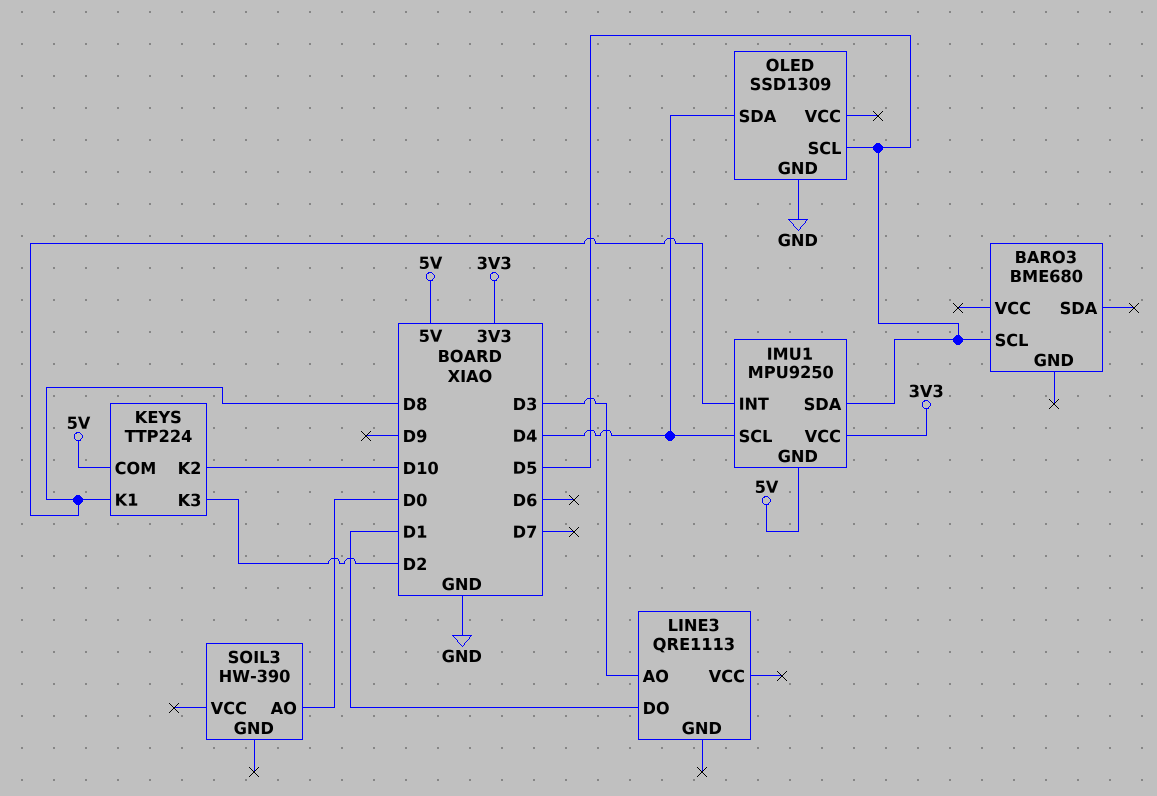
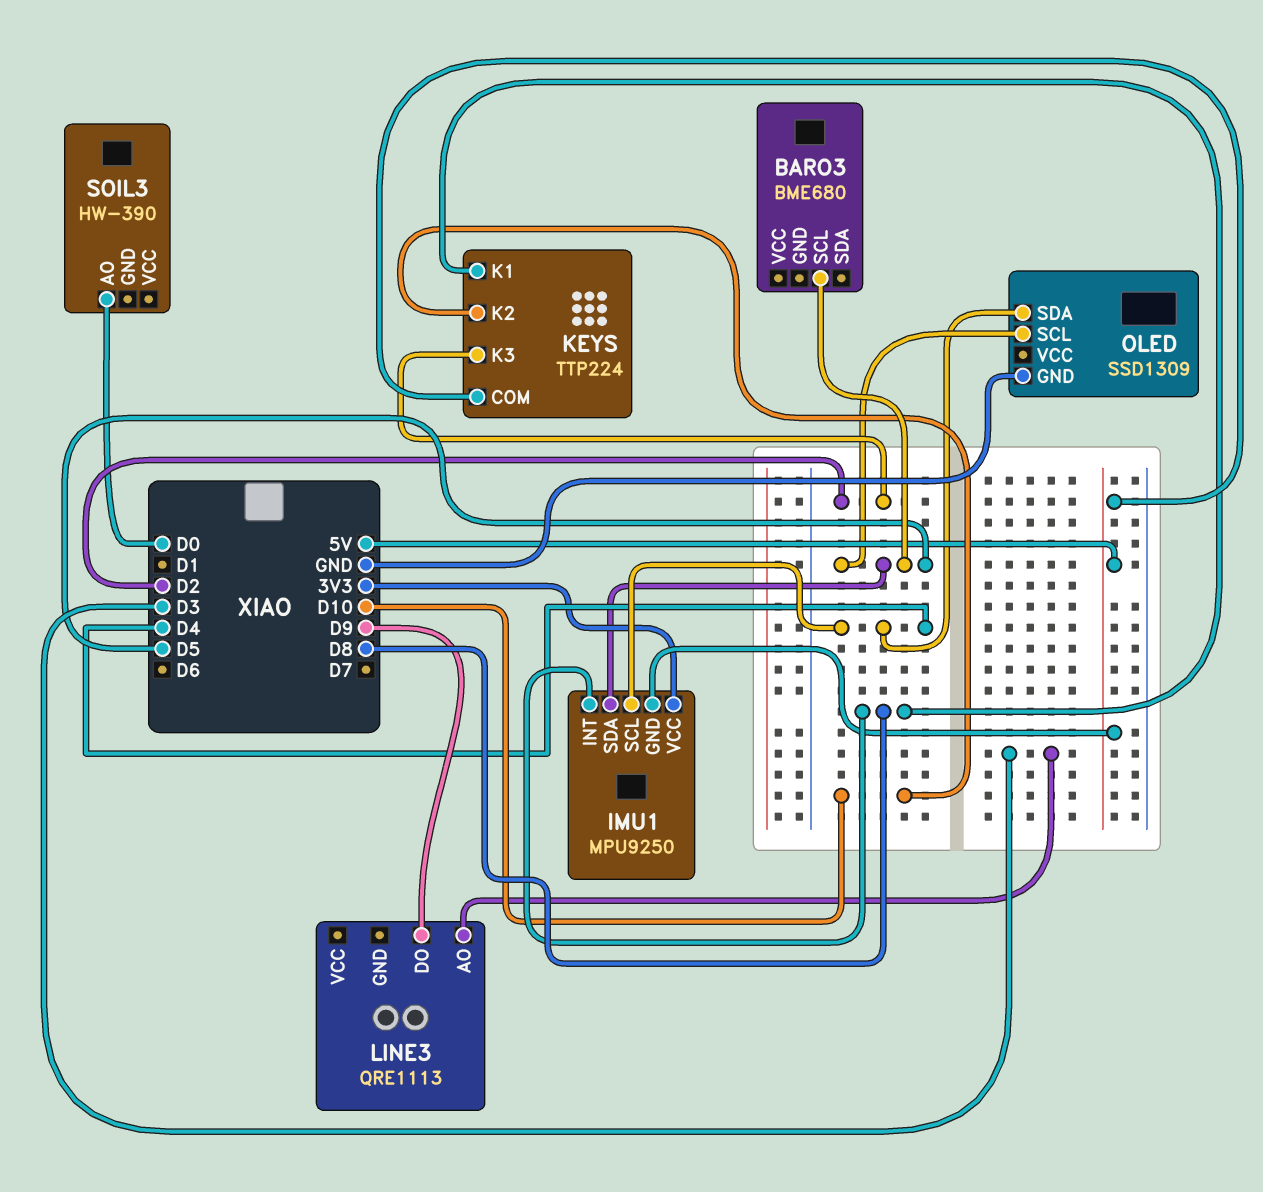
LINE3 pin DO: D1 -> D9

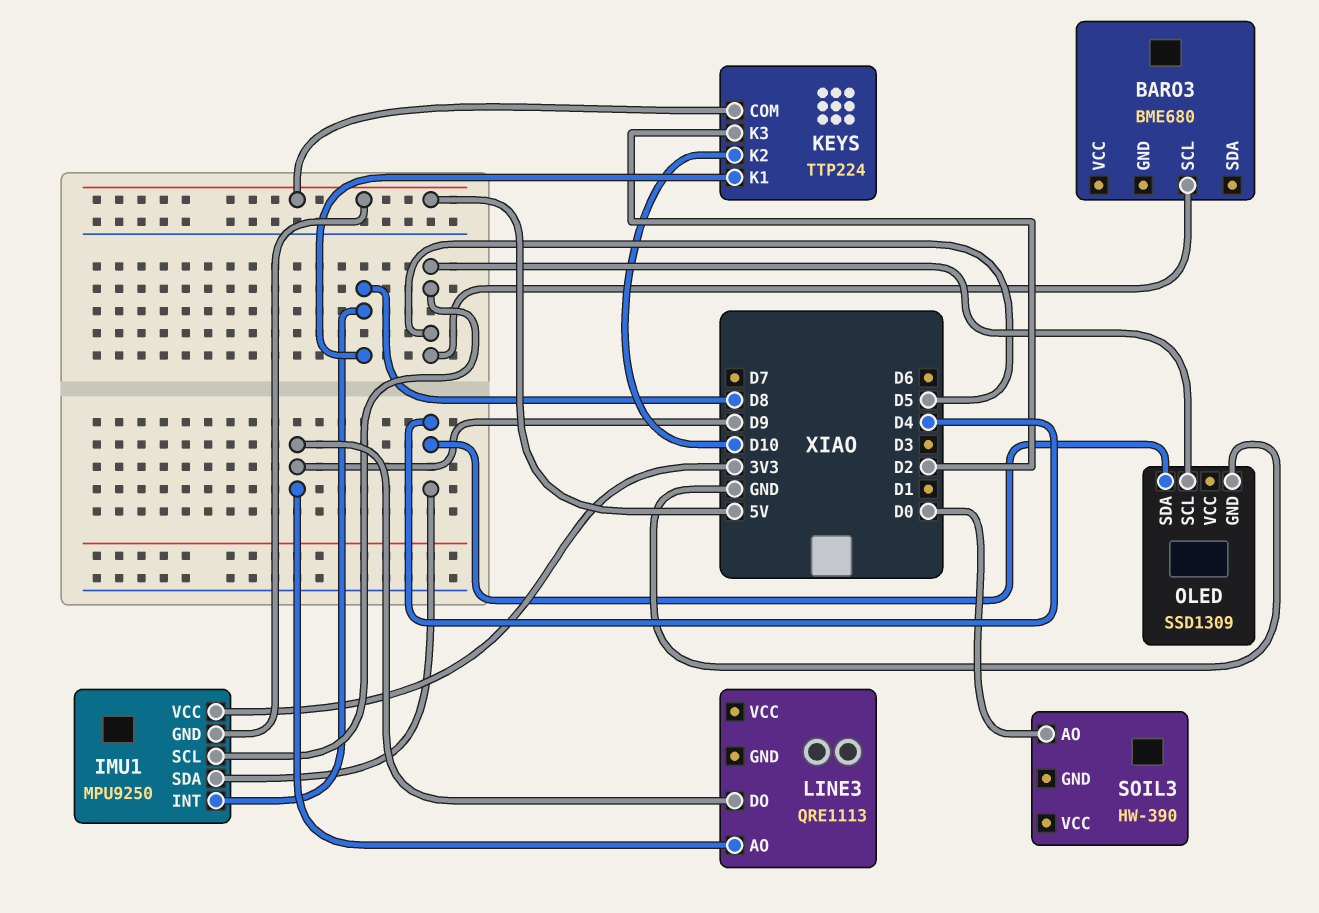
IMU1 pin SCL: D4 -> D5
IMU1 pin SDA: D5 -> D4
LINE3 pin AO: D3 -> D9

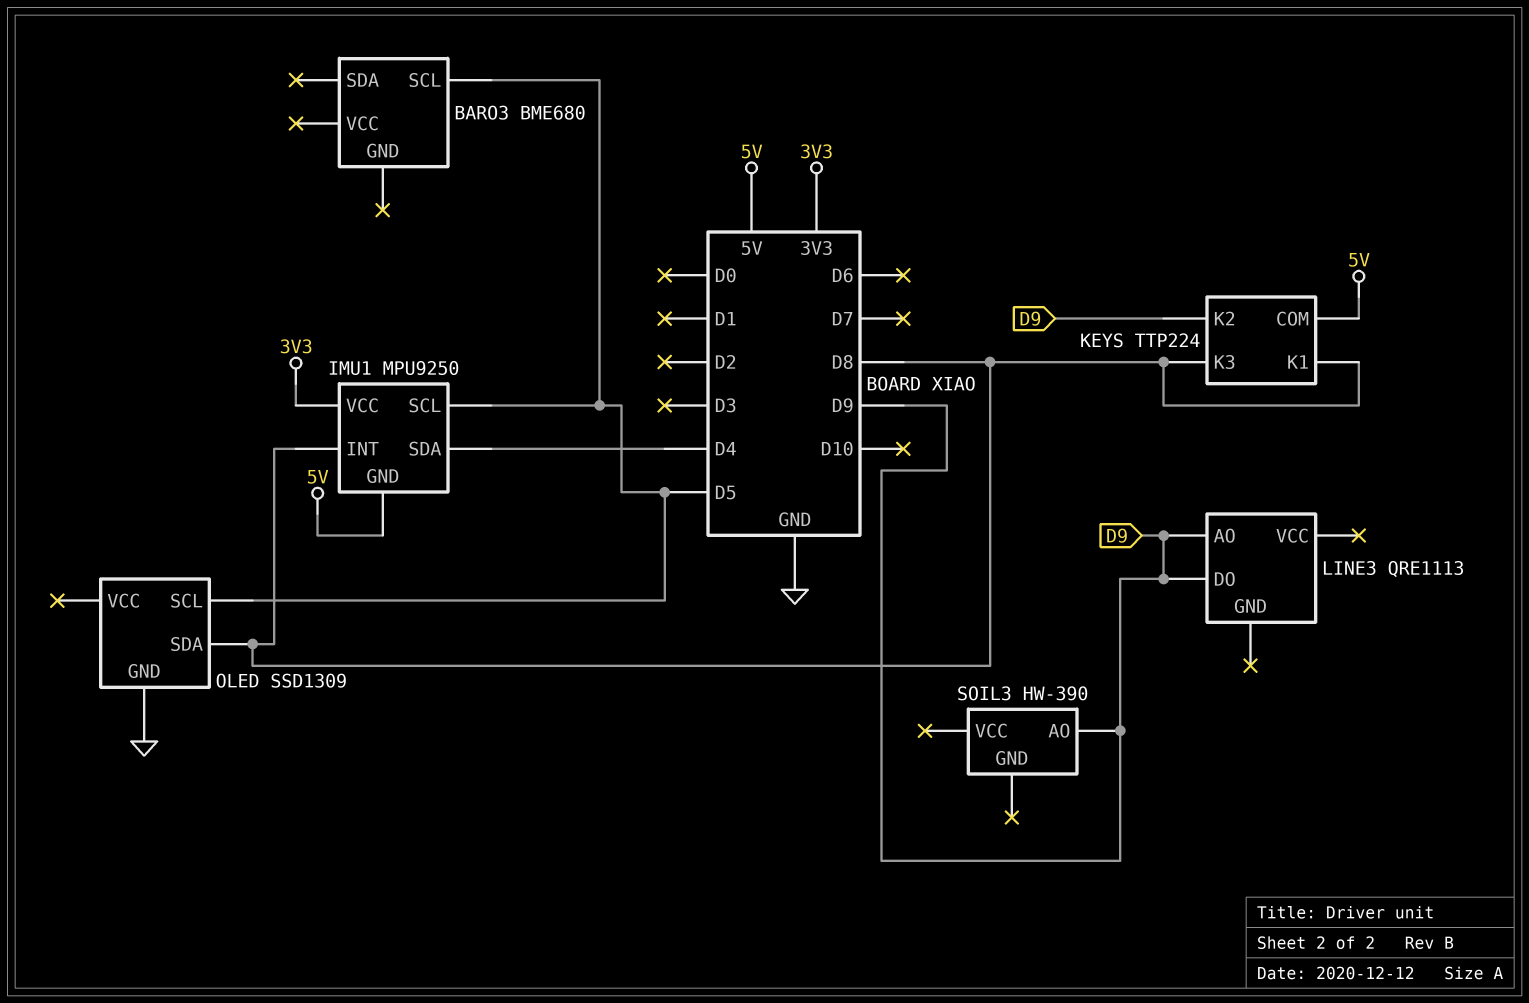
KEYS pin K2: D10 -> D9
KEYS pin K3: D2 -> D8
OLED pin SDA: D4 -> D8
SOIL3 pin AO: D0 -> D9

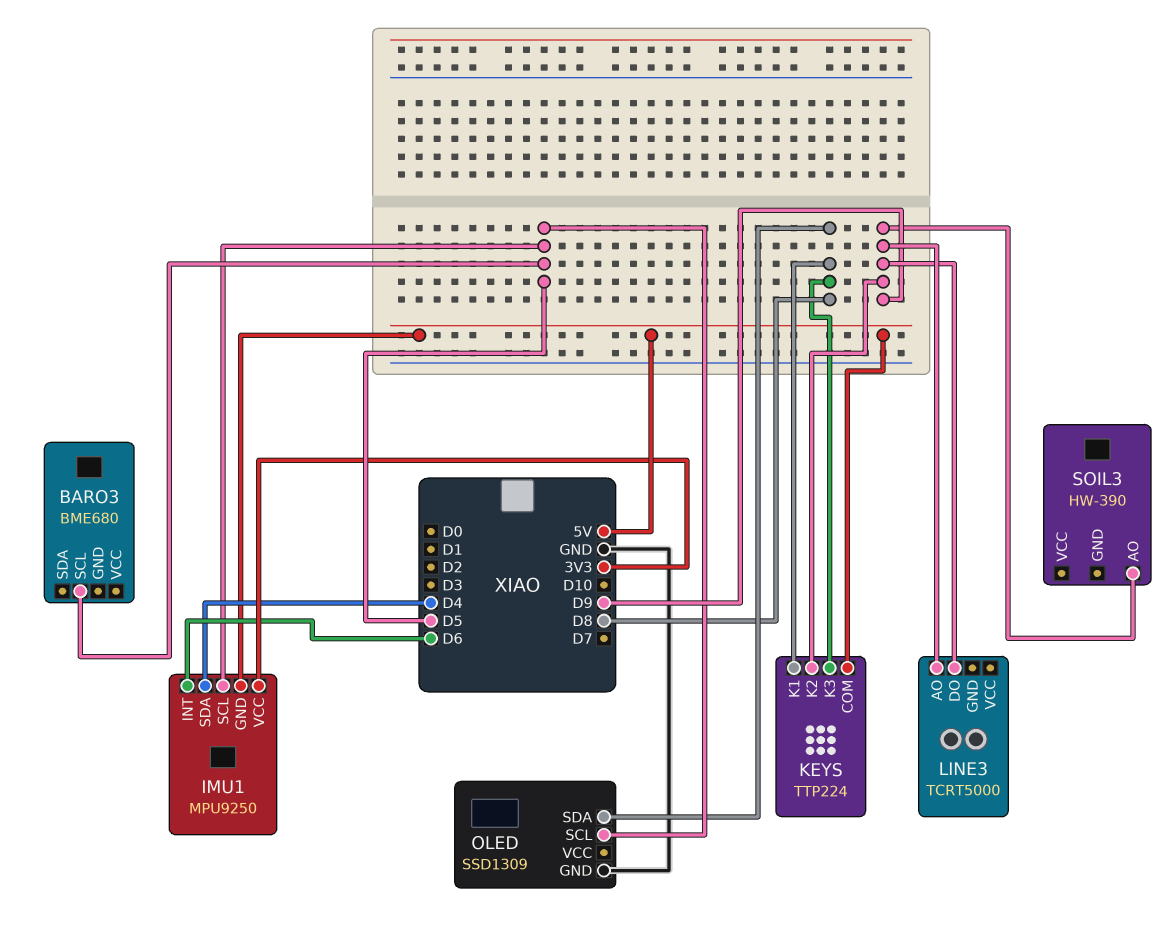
IMU1 pin INT: D8 -> D6
LINE3: QRE1113 -> TCRT5000

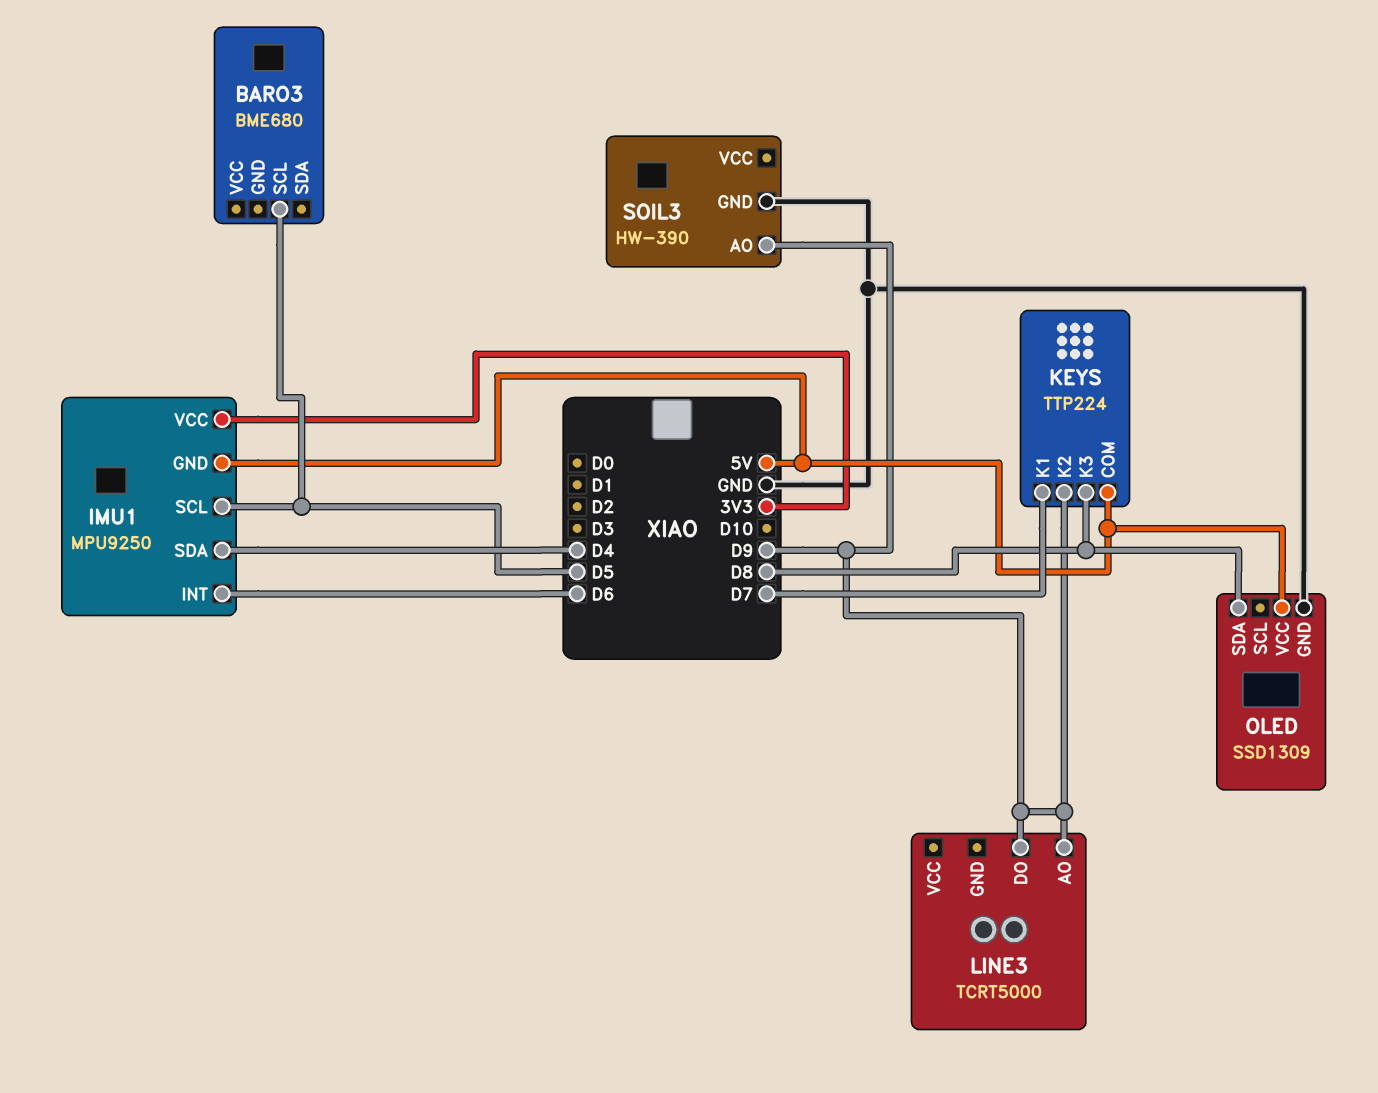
KEYS pin K1: D8 -> D7
OLED pin SCL: D5 -> none
OLED pin VCC: none -> 5V
SOIL3 pin GND: none -> GND

